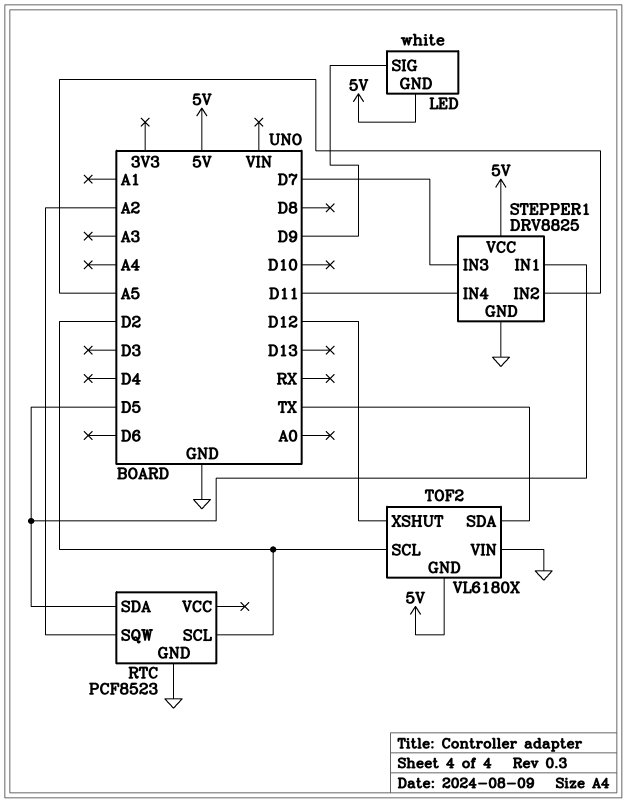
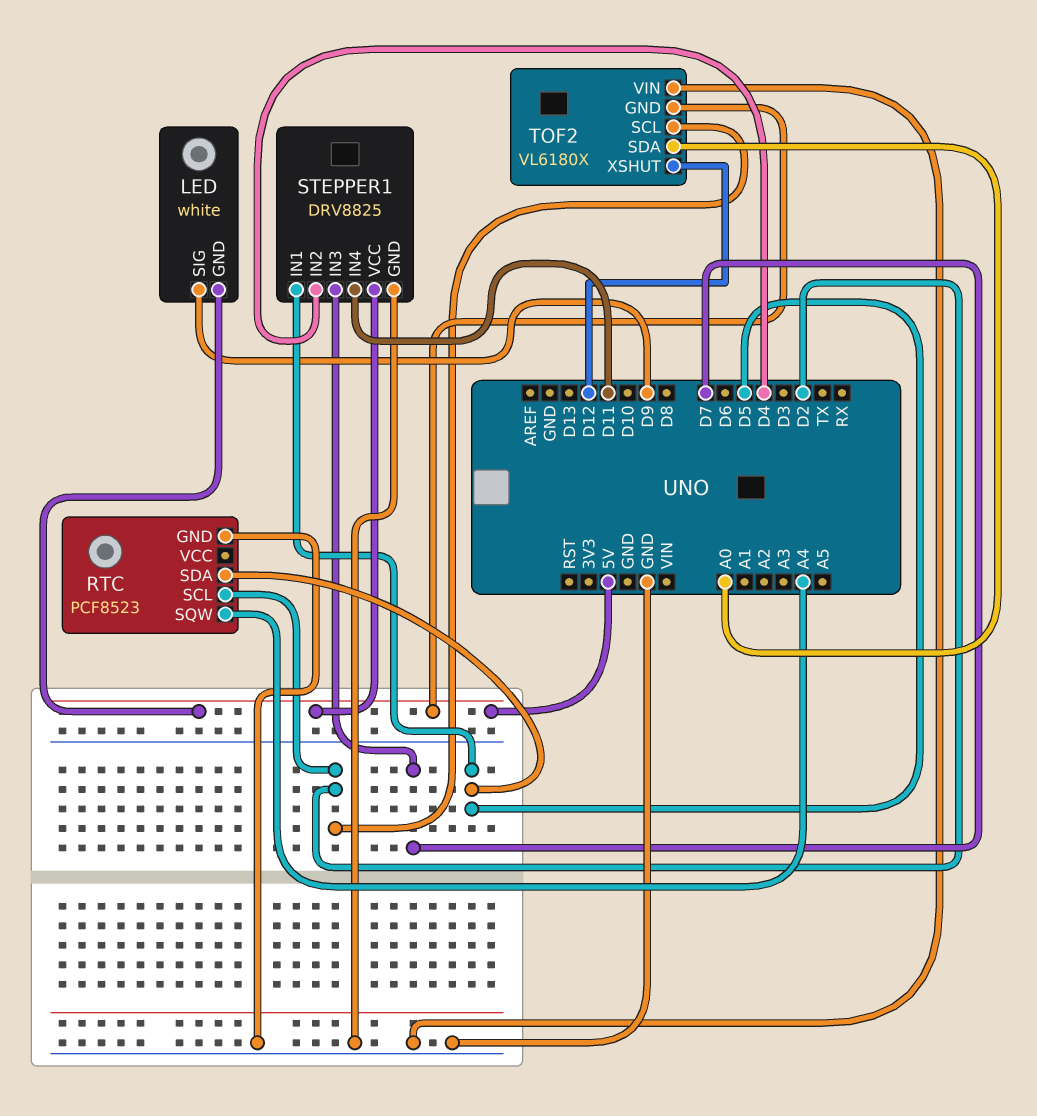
RTC pin SQW: A2 -> A4
STEPPER1 pin IN2: A5 -> D4
TOF2 pin SDA: TX -> A0

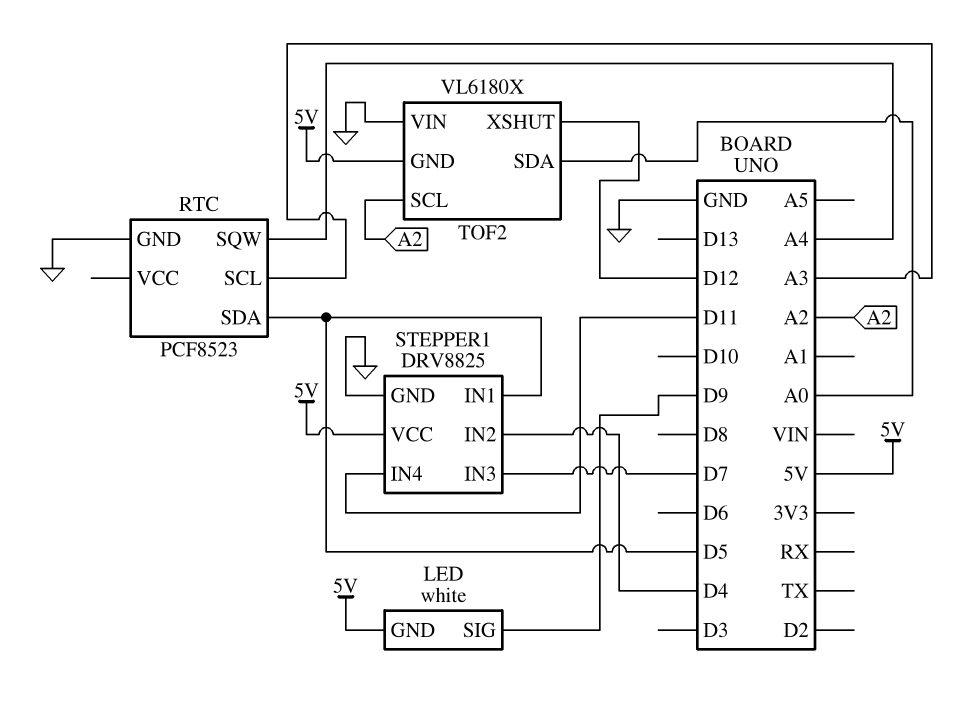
RTC pin SCL: D2 -> A3
TOF2 pin SCL: D2 -> A2

